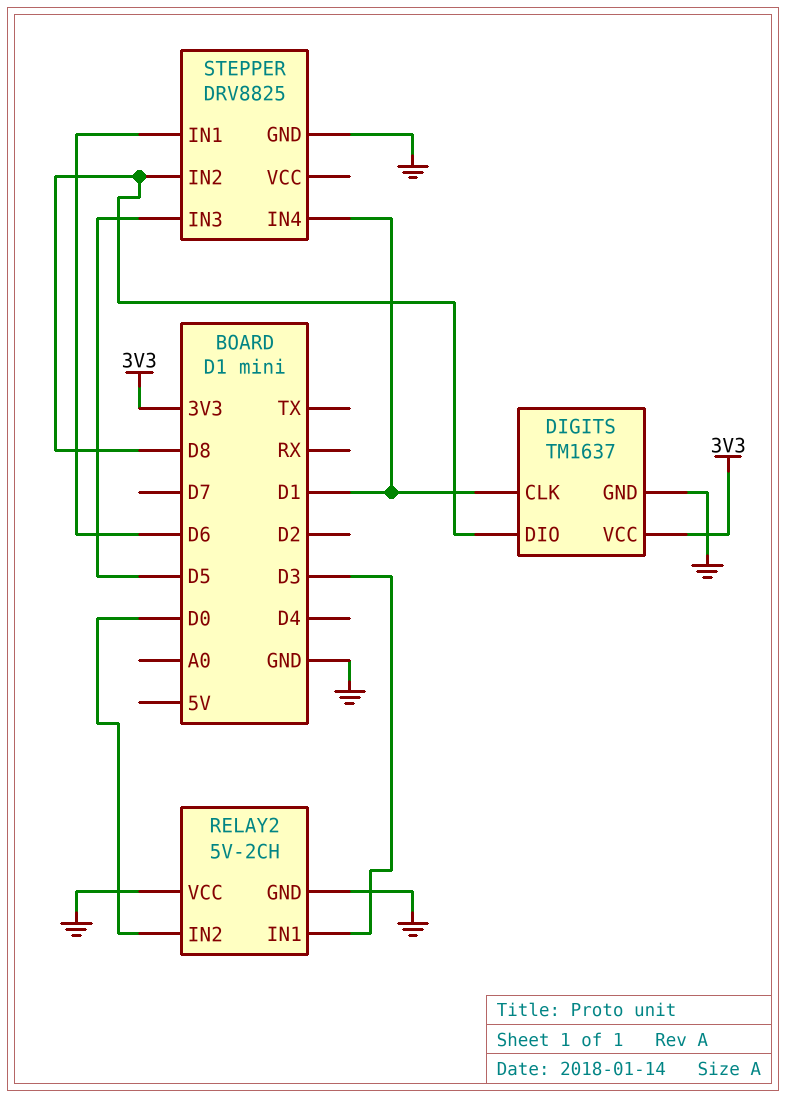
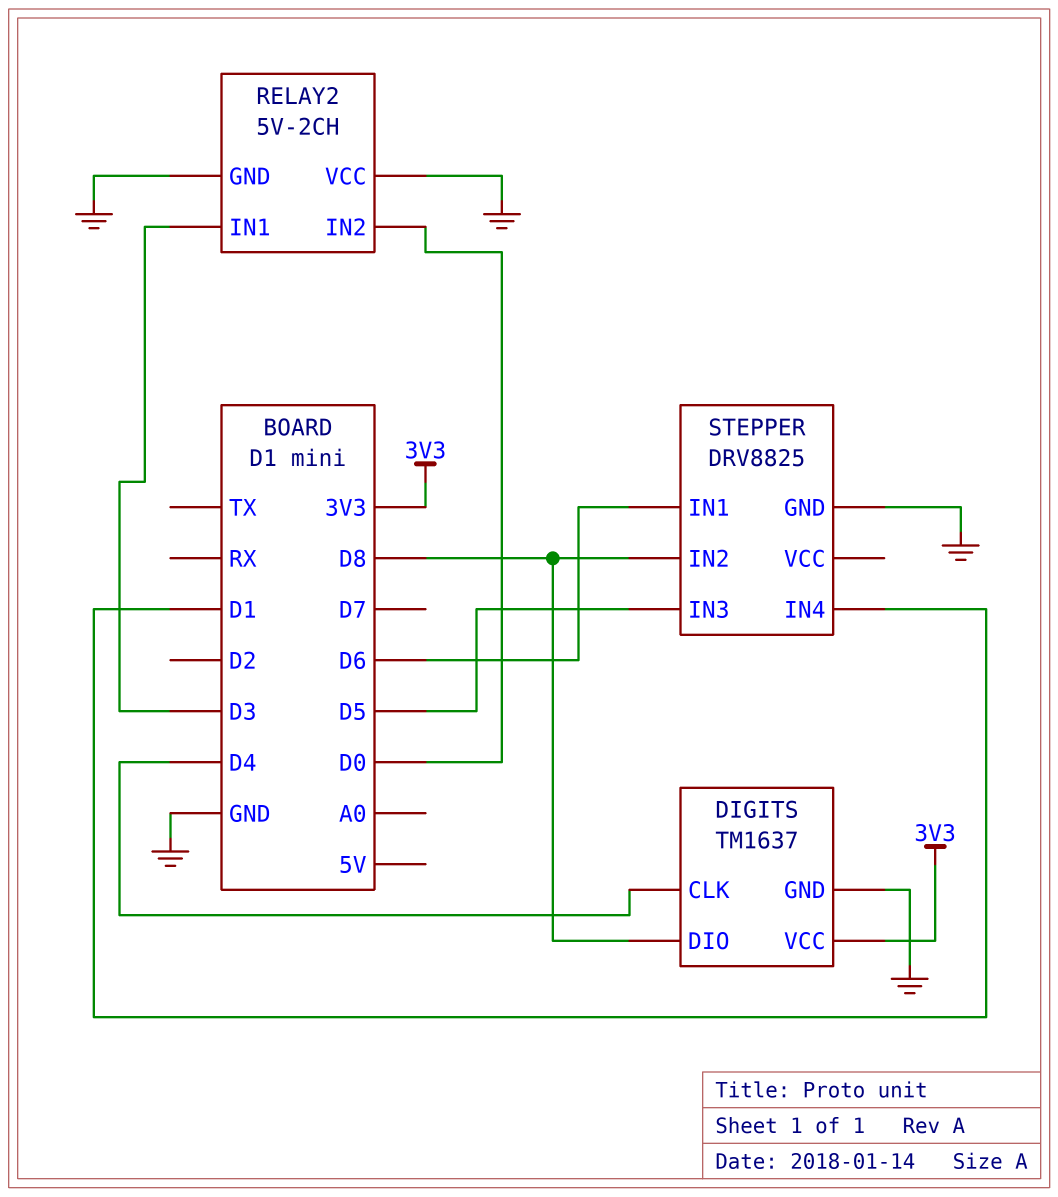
DIGITS pin CLK: D1 -> D4

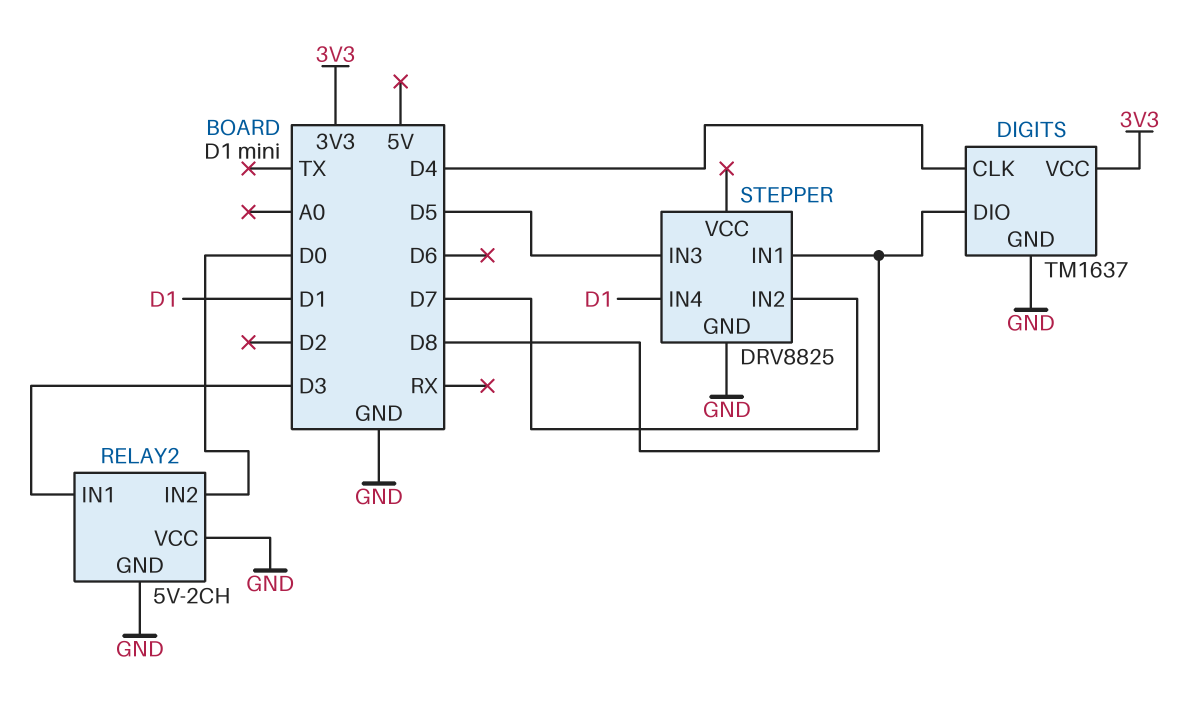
STEPPER pin IN1: D6 -> D8
STEPPER pin IN2: D8 -> D7

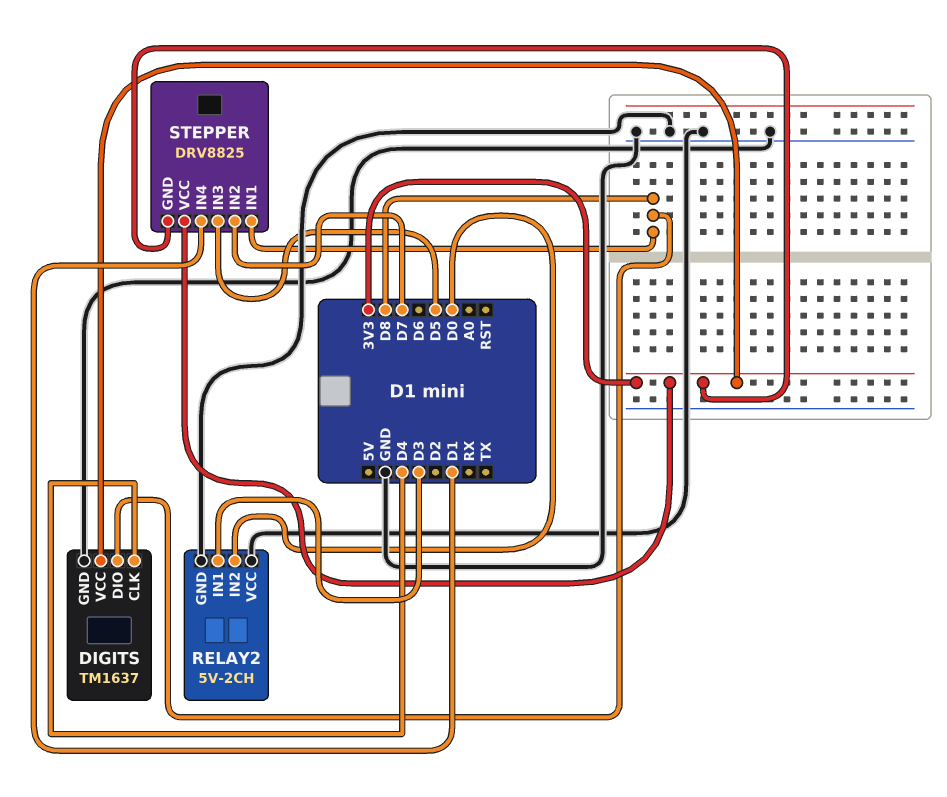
STEPPER pin GND: GND -> 3V3
STEPPER pin VCC: none -> 3V3

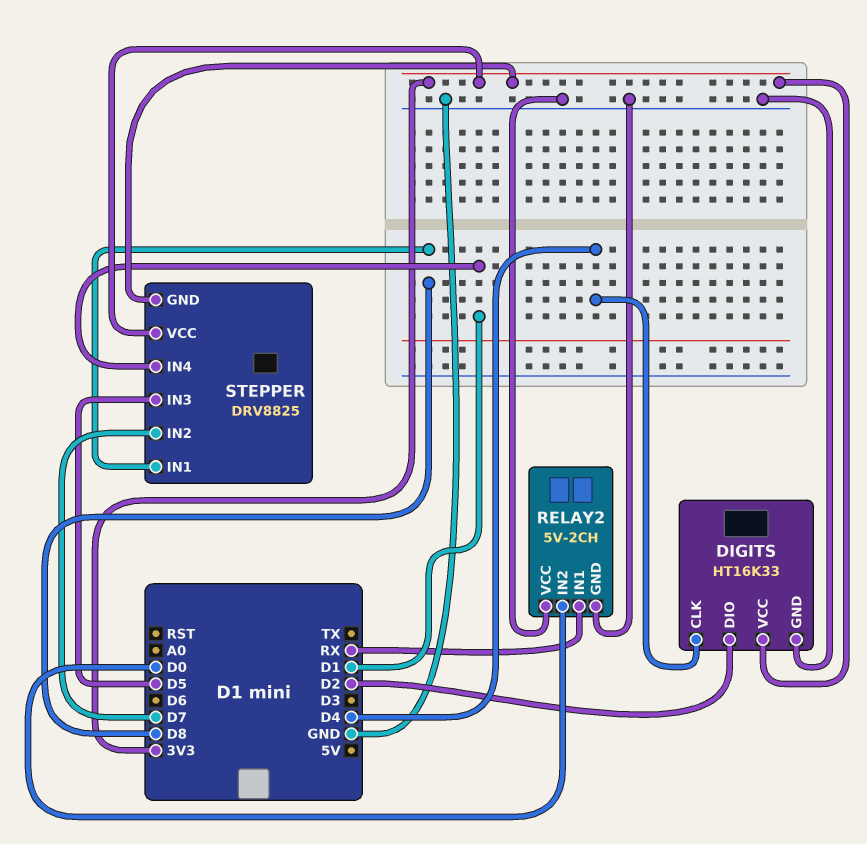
DIGITS: TM1637 -> HT16K33
DIGITS pin DIO: D8 -> D2
RELAY2 pin IN1: D3 -> RX

